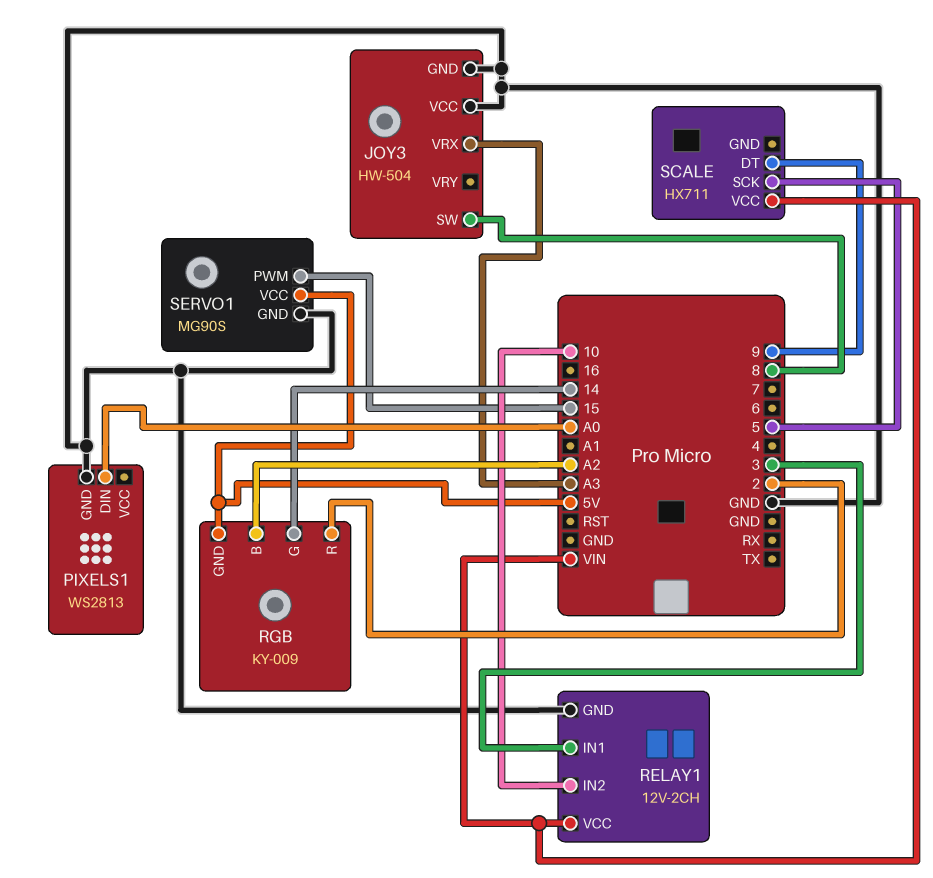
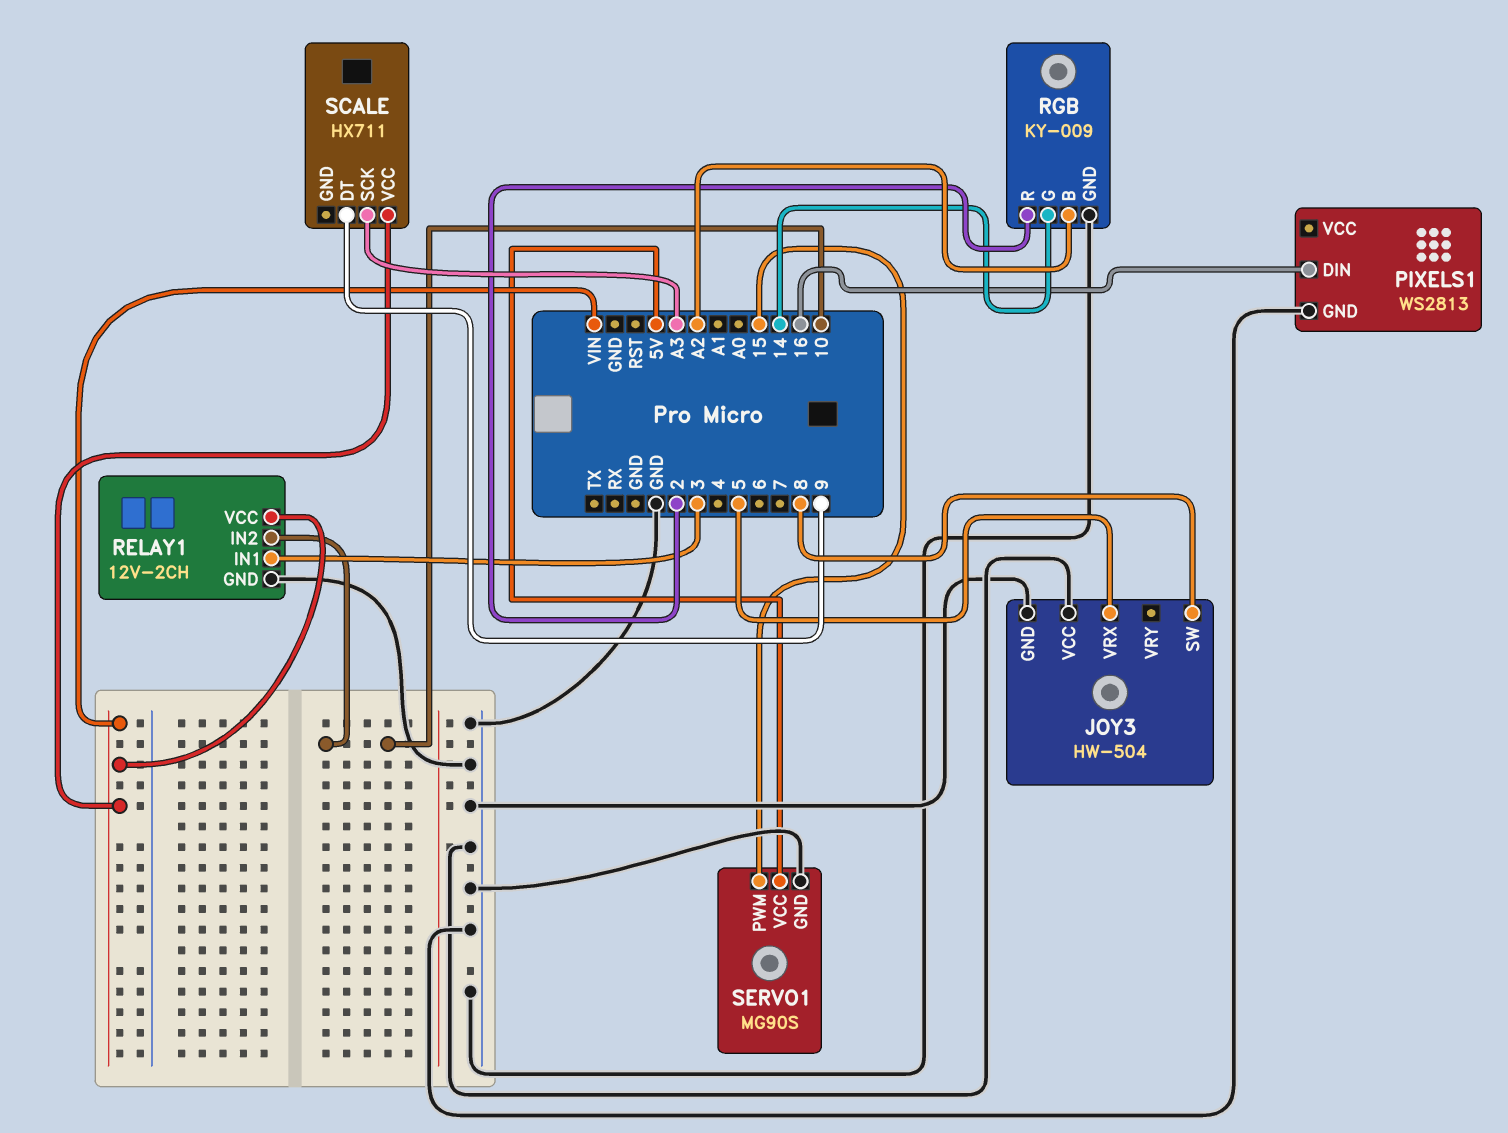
JOY3 pin VRX: A3 -> 5
PIXELS1 pin DIN: A0 -> 16
RGB pin GND: 5V -> GND
SCALE pin SCK: 5 -> A3

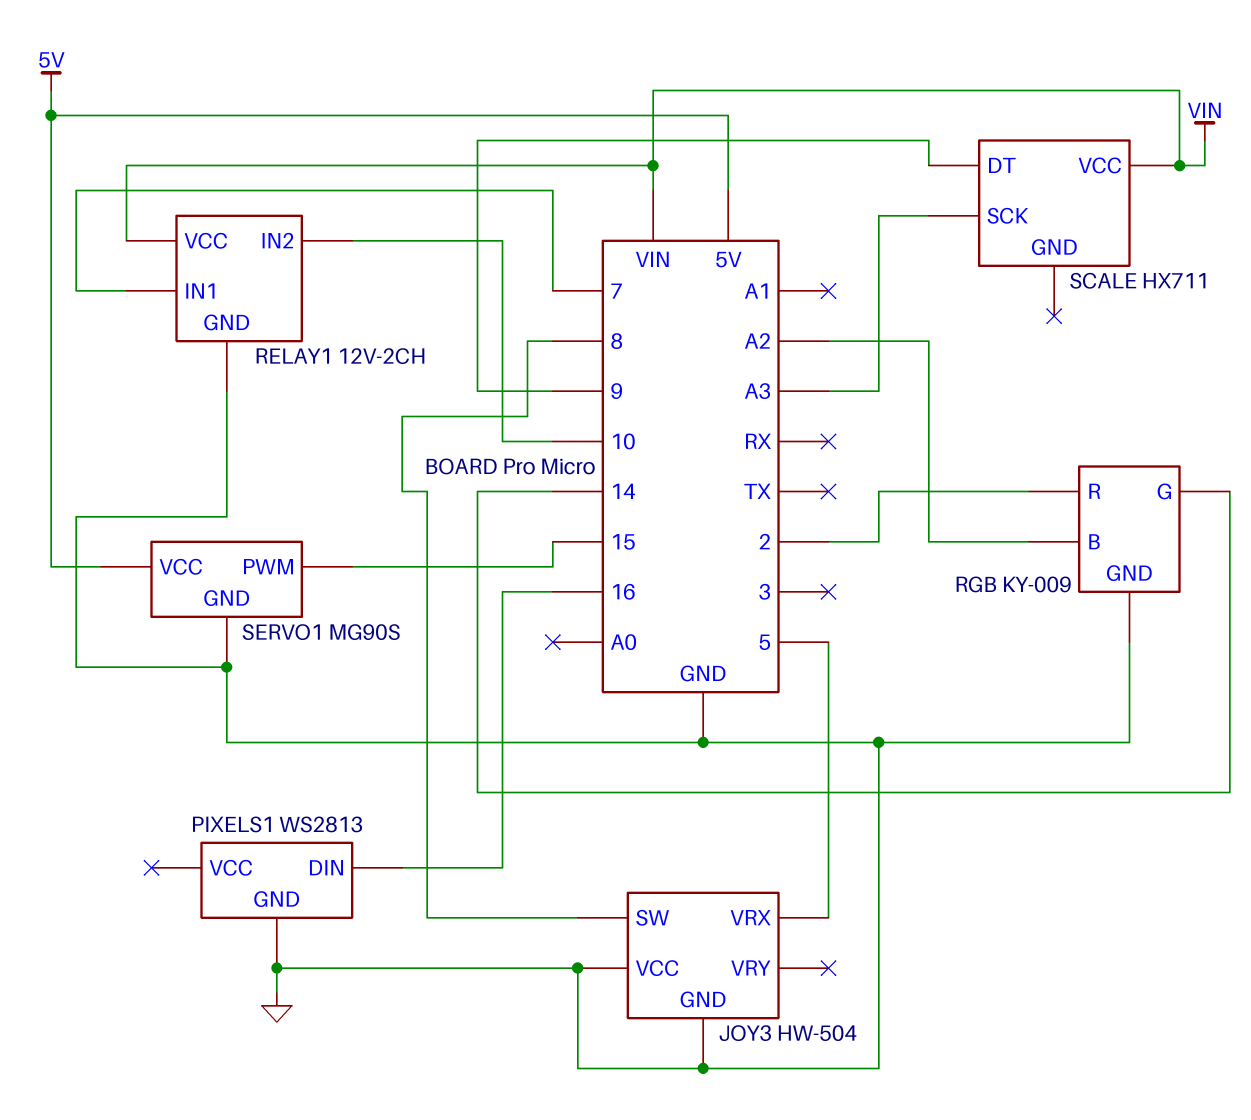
RELAY1 pin IN1: 3 -> 7

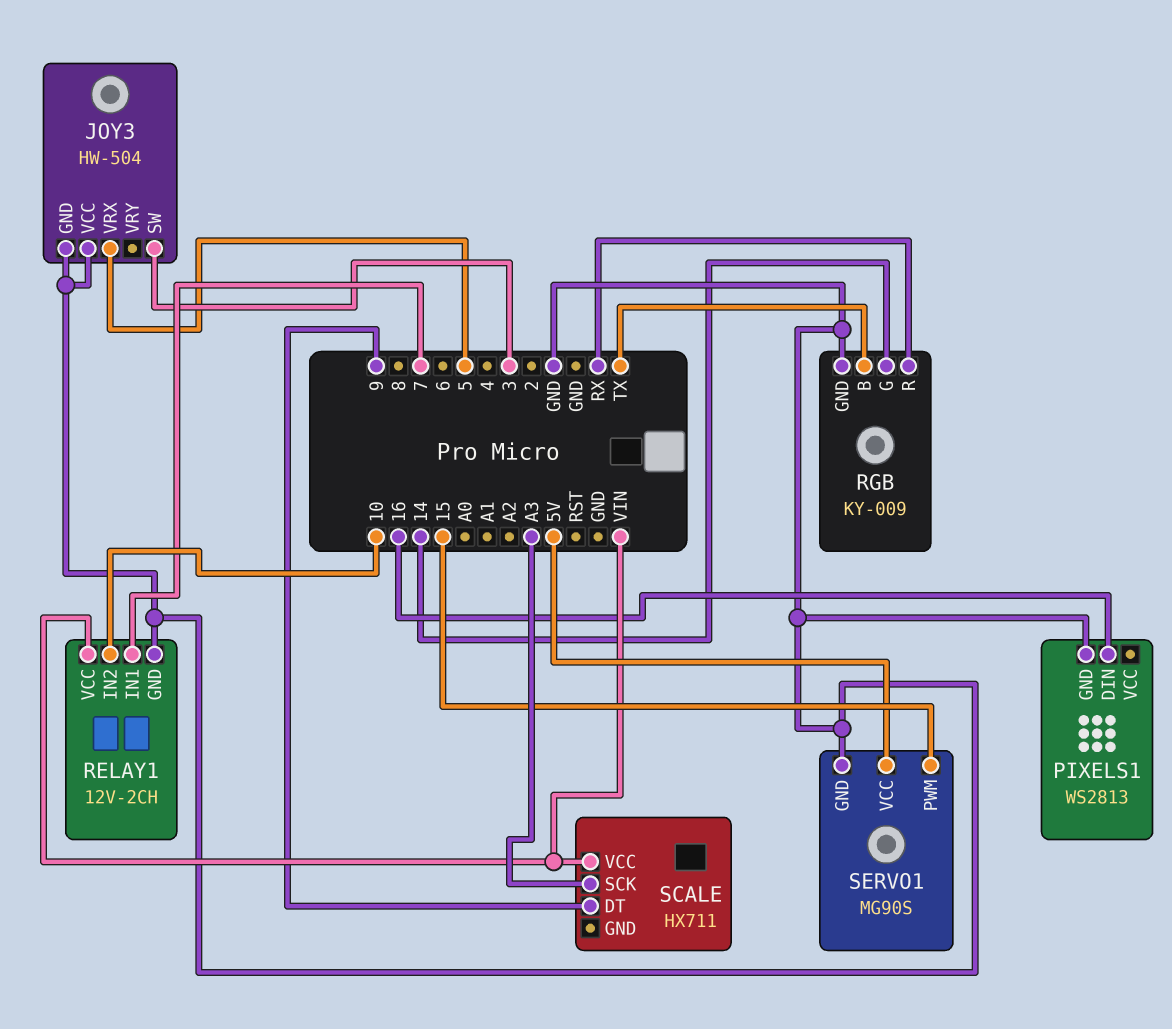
JOY3 pin SW: 8 -> 3
RGB pin B: A2 -> TX
RGB pin R: 2 -> RX

